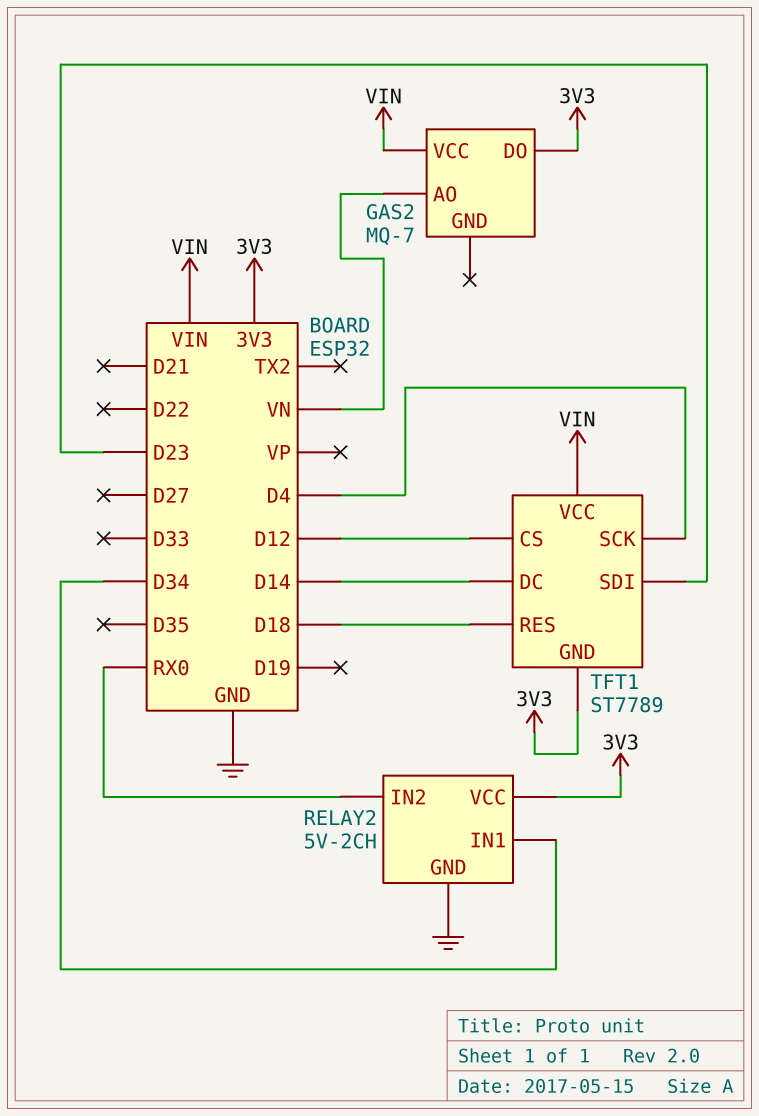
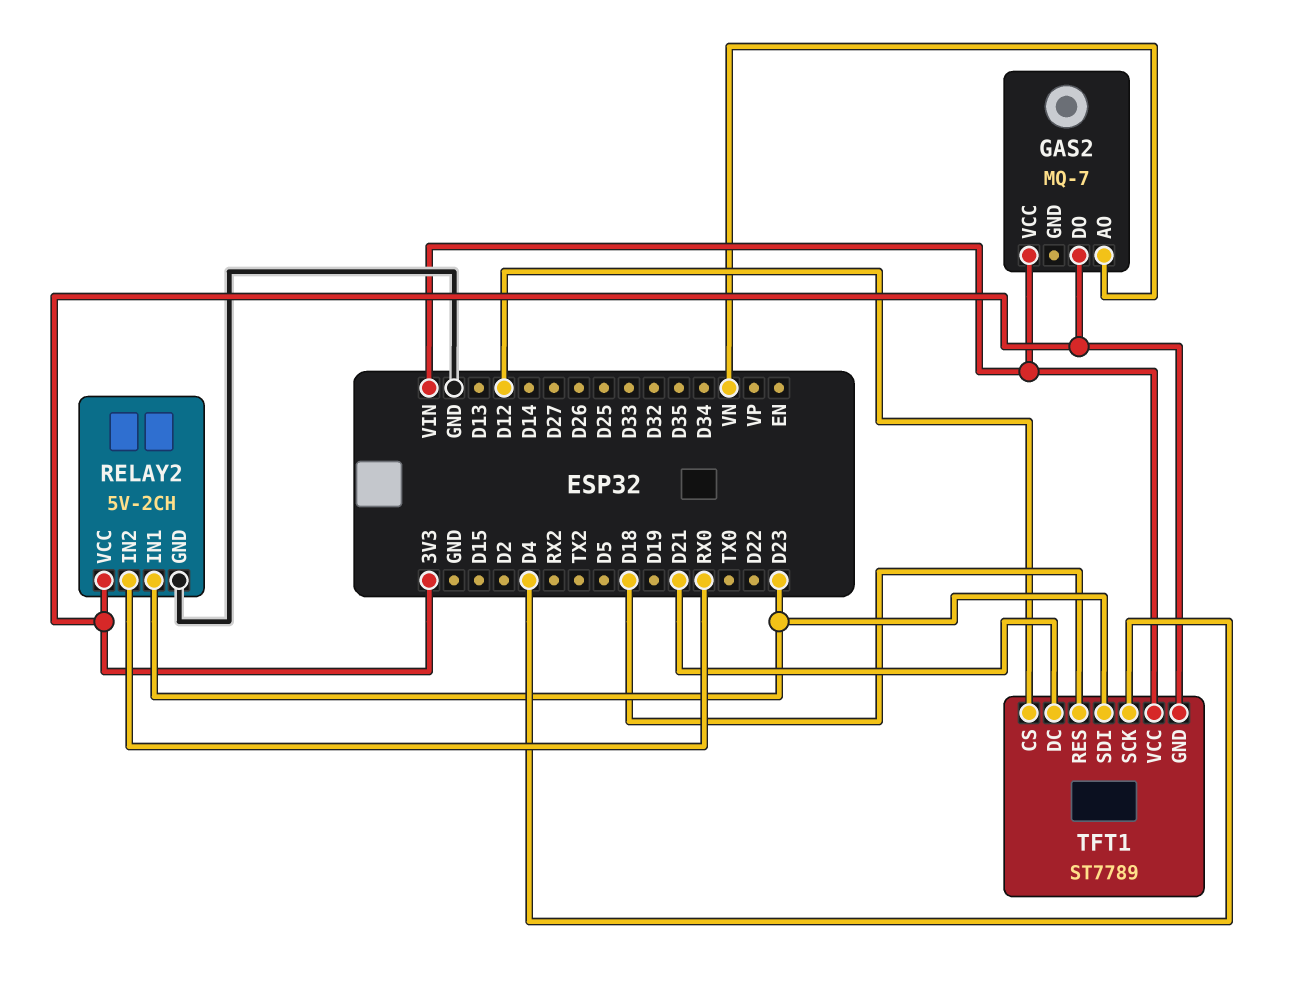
RELAY2 pin IN1: D34 -> D23
TFT1 pin DC: D14 -> D21

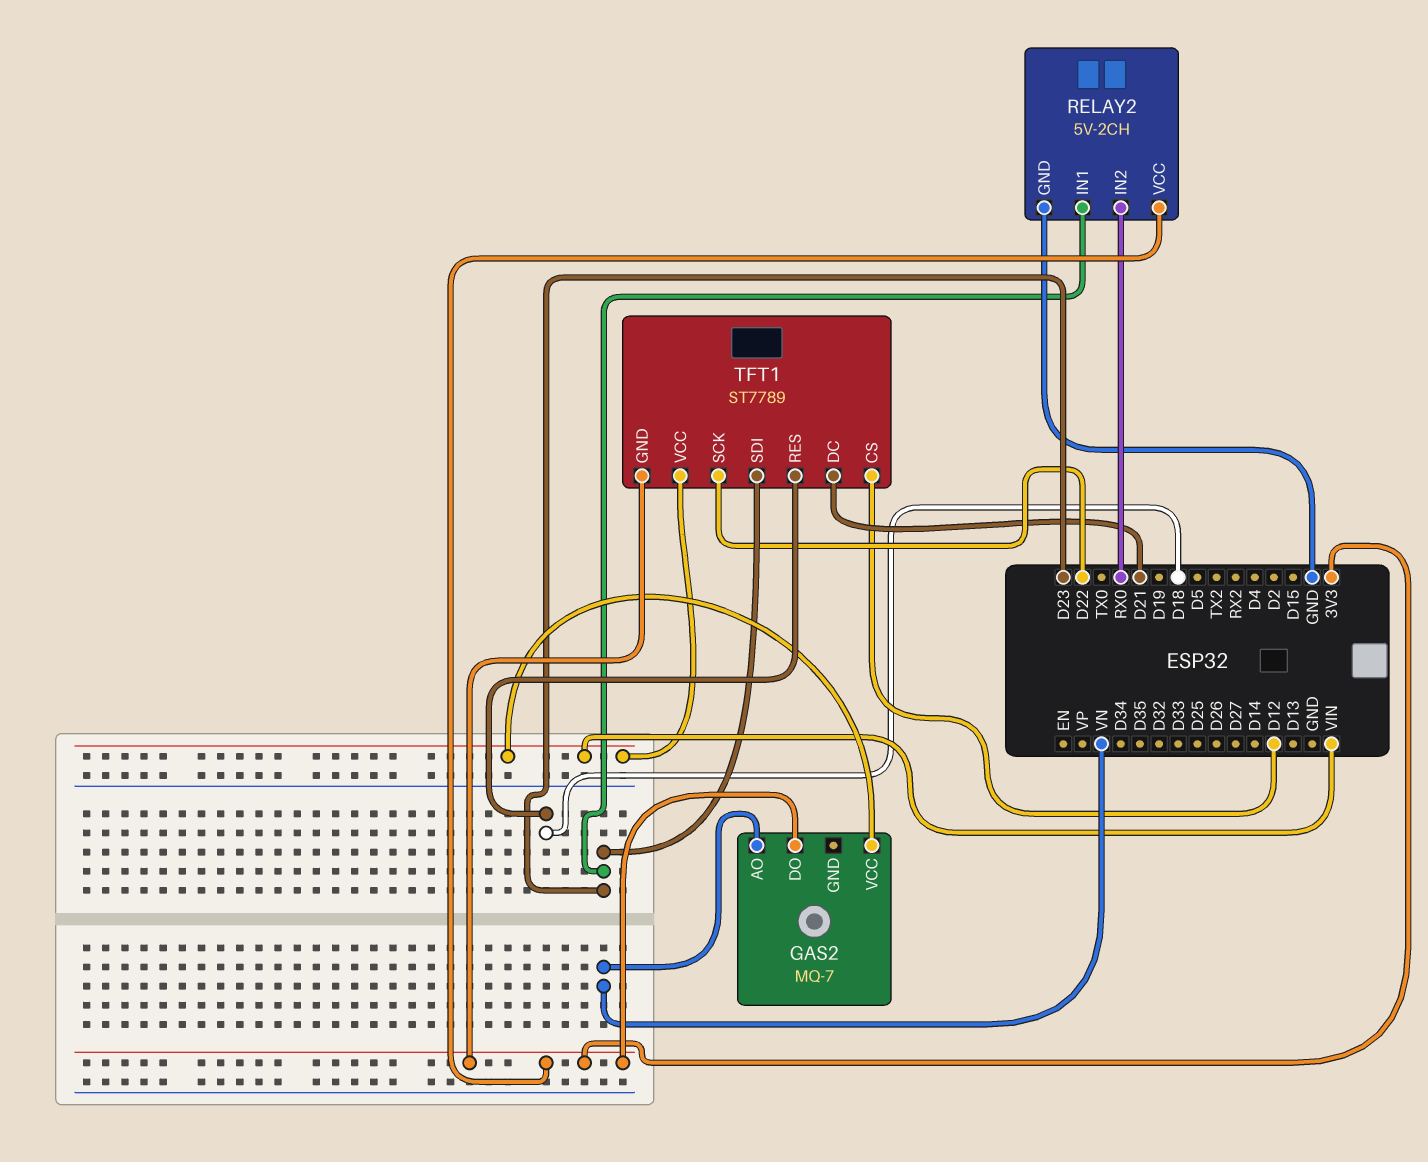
TFT1 pin SCK: D4 -> D22

